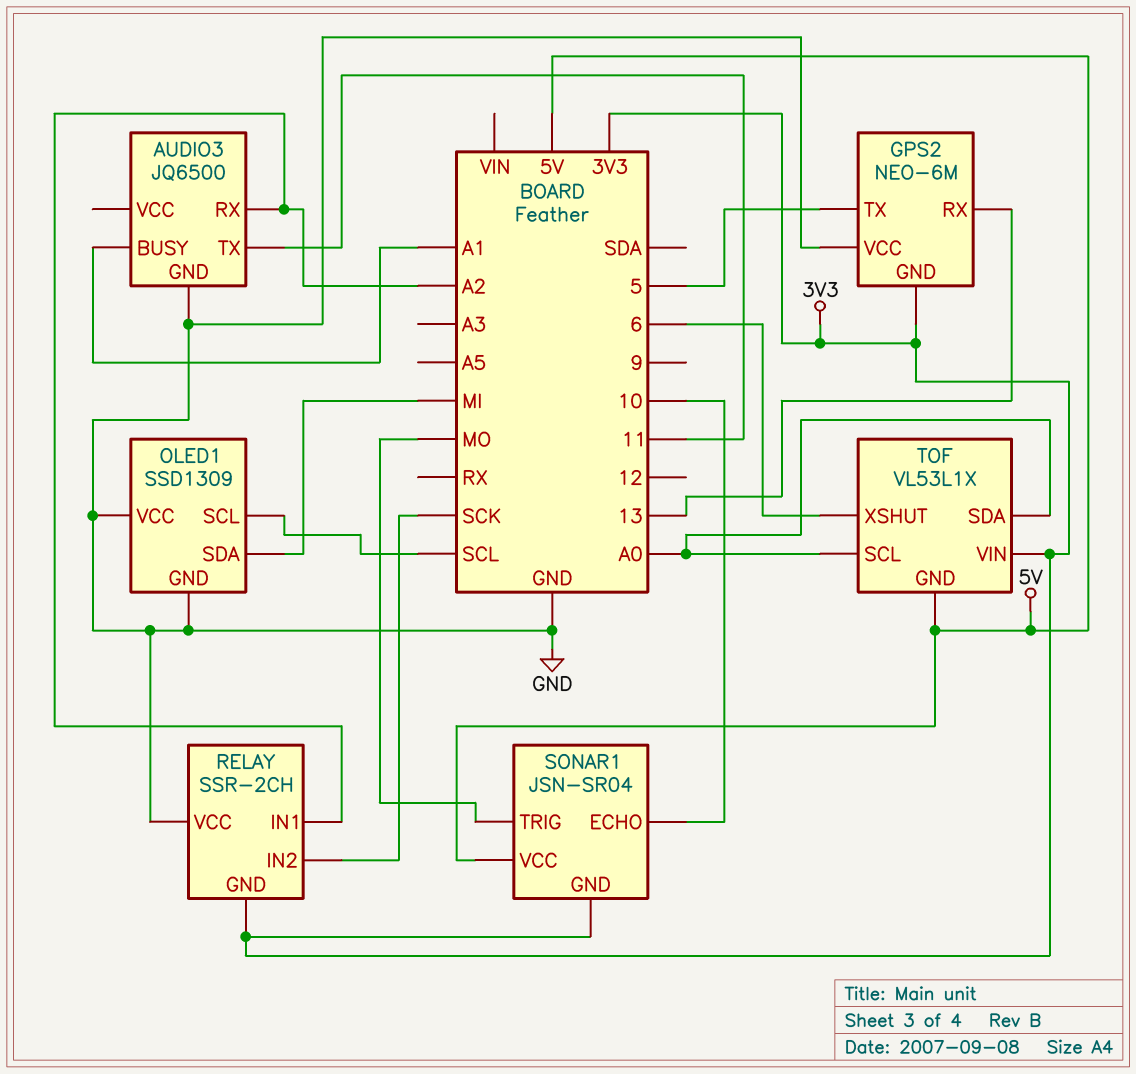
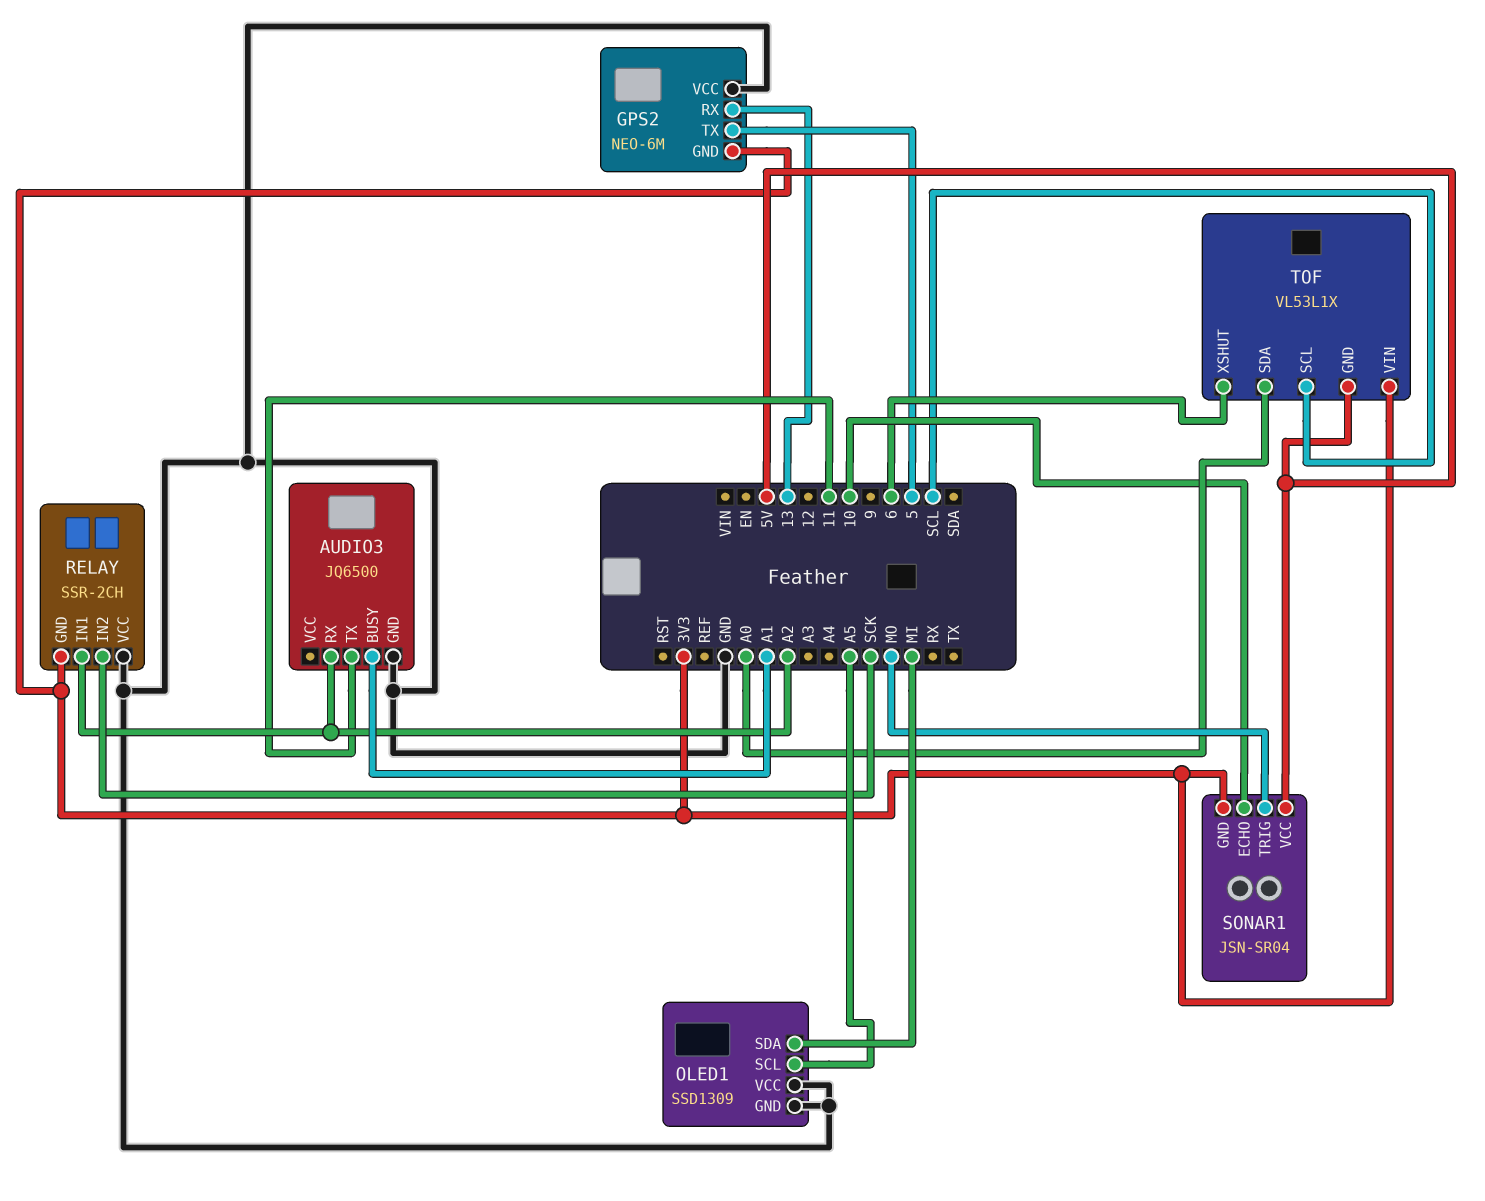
OLED1 pin SCL: SCL -> A5
TOF pin SCL: A0 -> SCL

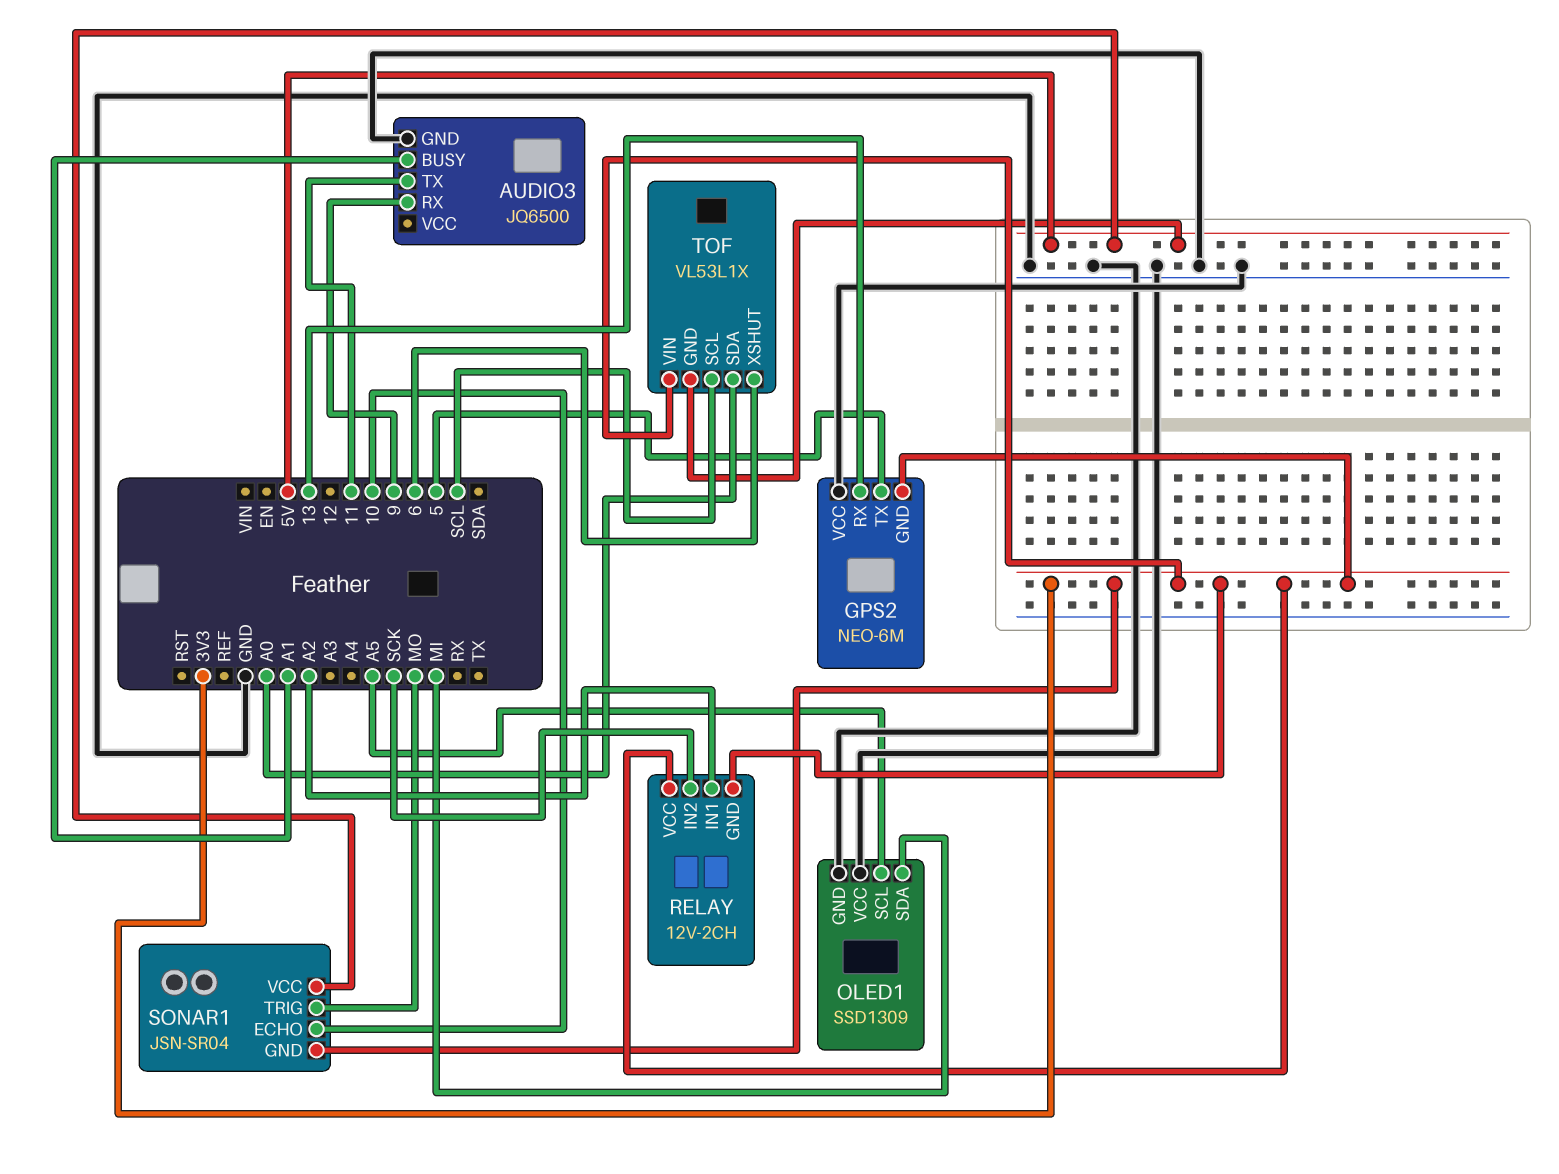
AUDIO3 pin RX: A2 -> 9
RELAY: SSR-2CH -> 12V-2CH
RELAY pin VCC: GND -> 3V3

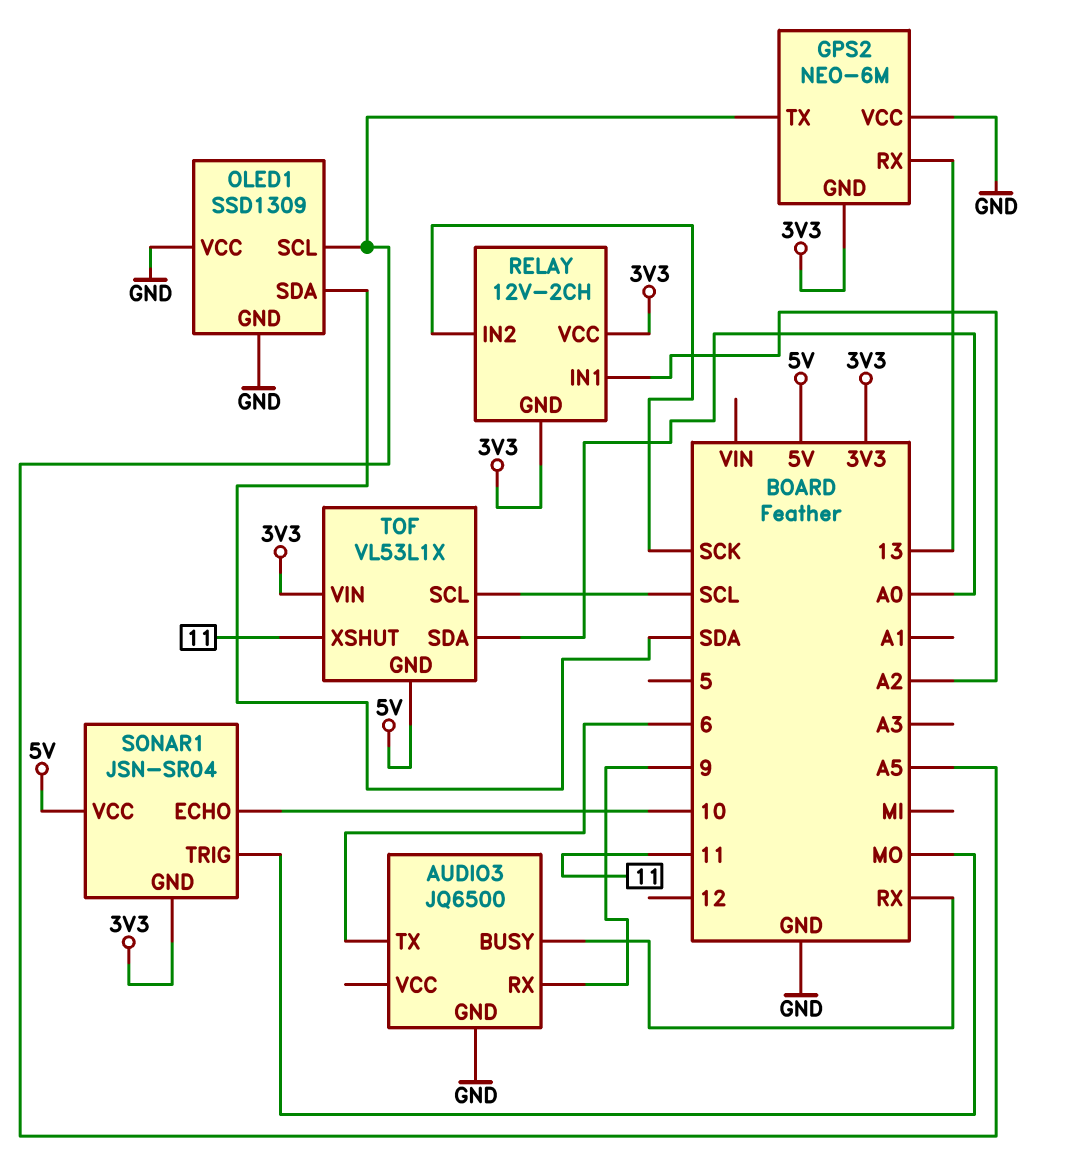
AUDIO3 pin BUSY: A1 -> RX
AUDIO3 pin TX: 11 -> 6
GPS2 pin TX: 5 -> A5
OLED1 pin SDA: MI -> SDA
TOF pin XSHUT: 6 -> 11

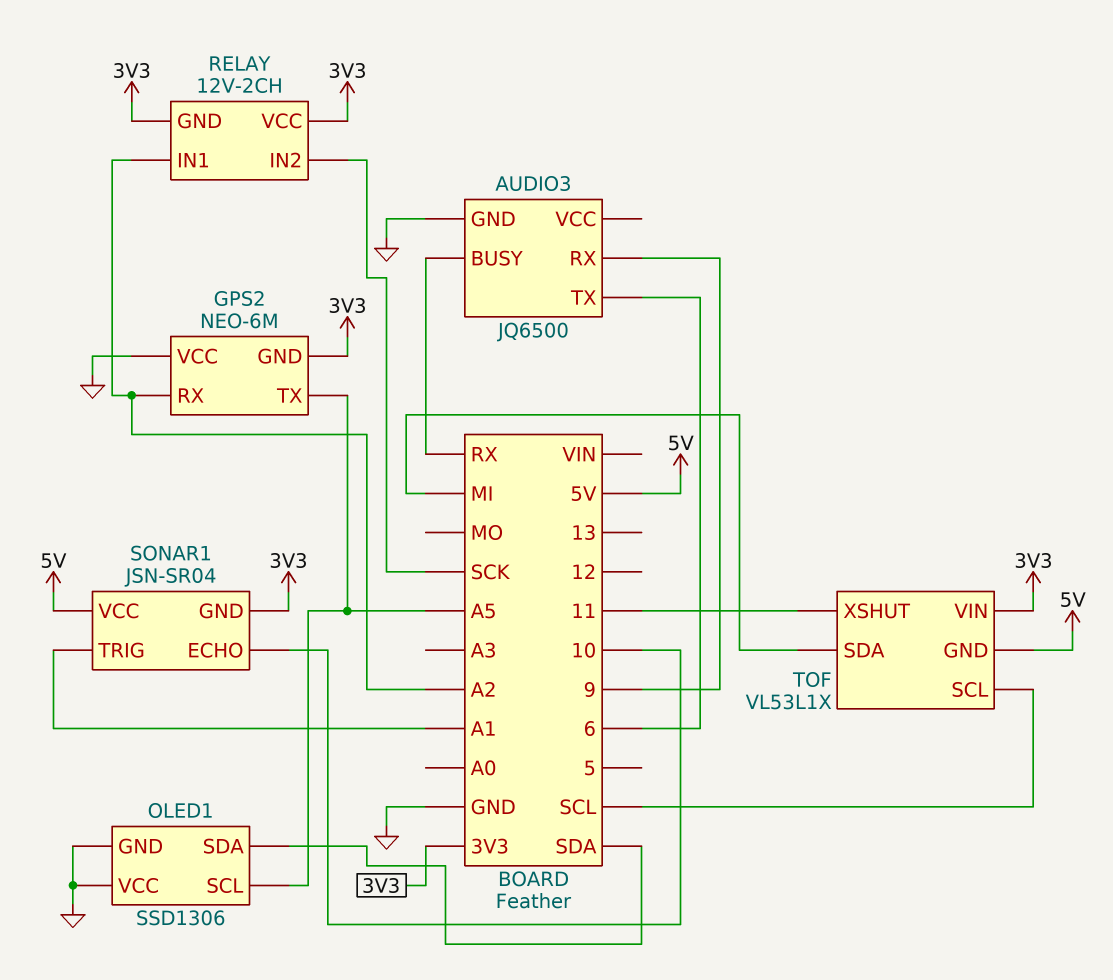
GPS2 pin RX: 13 -> A2
OLED1: SSD1309 -> SSD1306
SONAR1 pin TRIG: MO -> A1
TOF pin SDA: A0 -> MI

